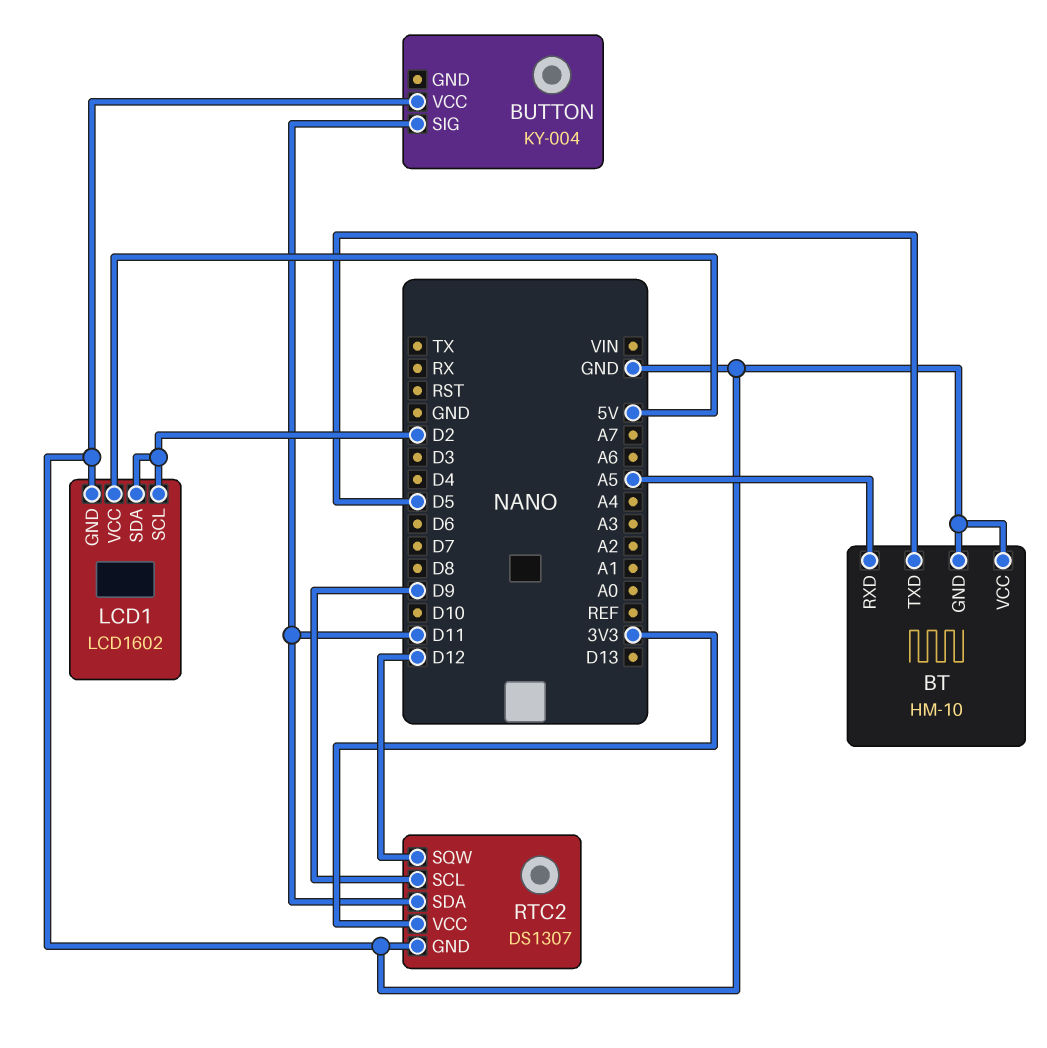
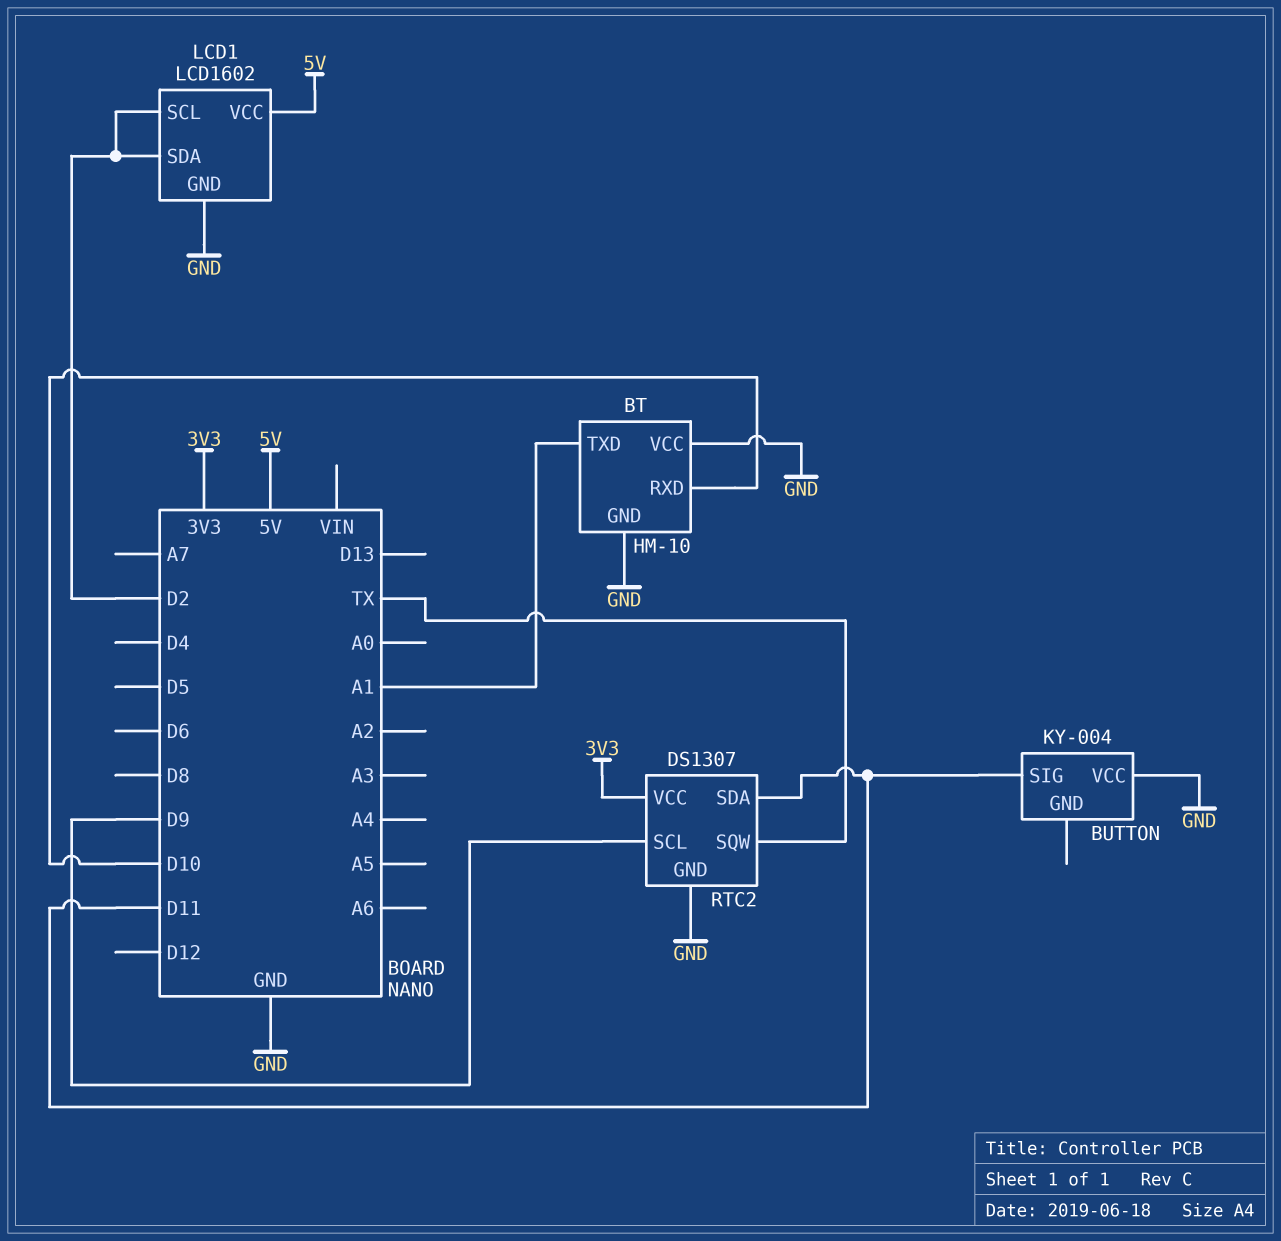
BT pin RXD: A5 -> D10
BT pin TXD: D5 -> A1
RTC2 pin SQW: D12 -> TX

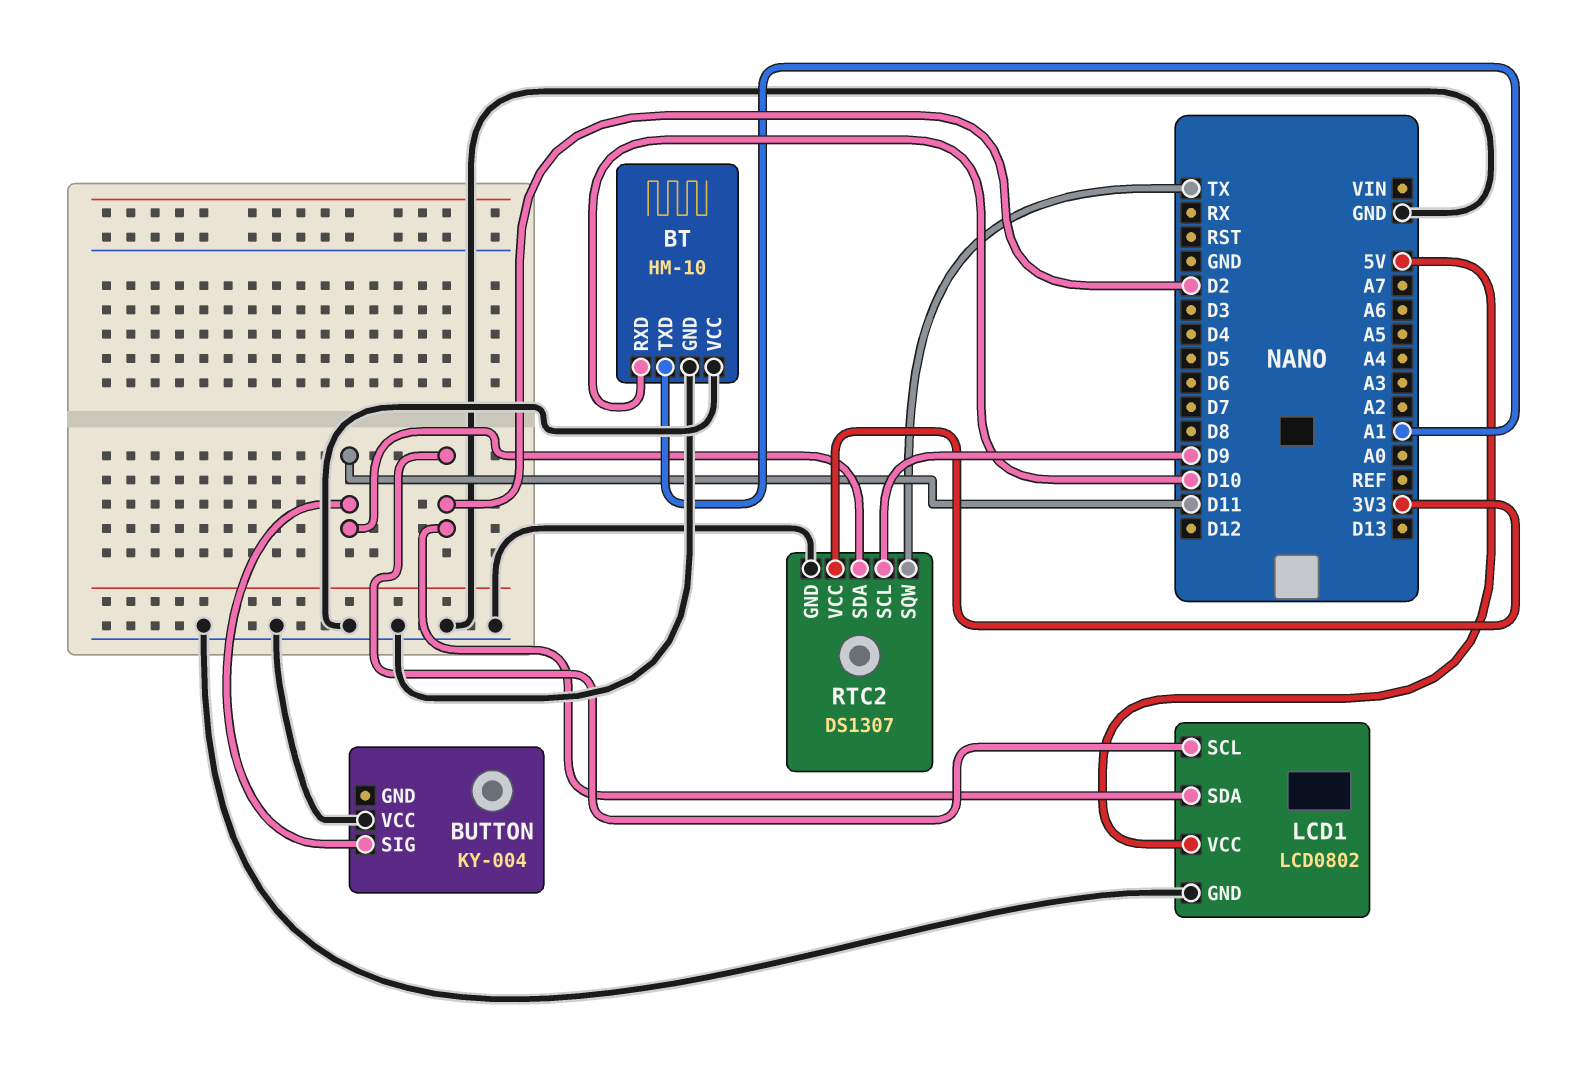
LCD1: LCD1602 -> LCD0802

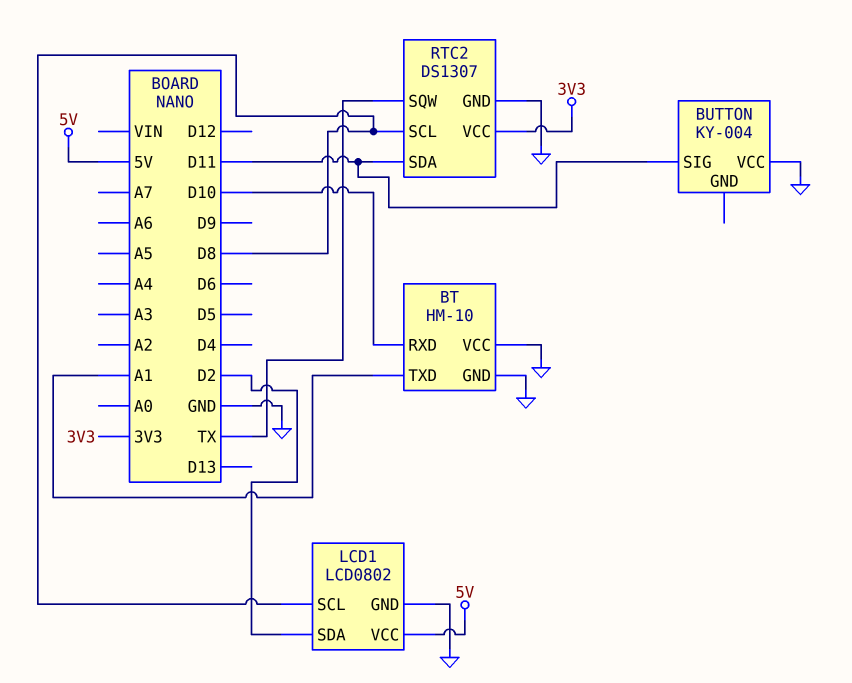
LCD1 pin SCL: D2 -> D8
RTC2 pin SCL: D9 -> D8

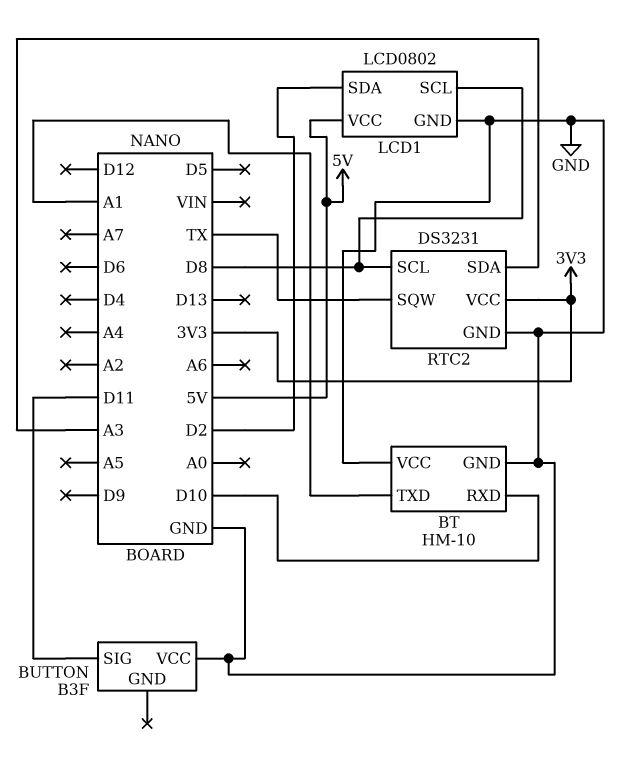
BUTTON: KY-004 -> B3F
RTC2: DS1307 -> DS3231
RTC2 pin SDA: D11 -> A3

